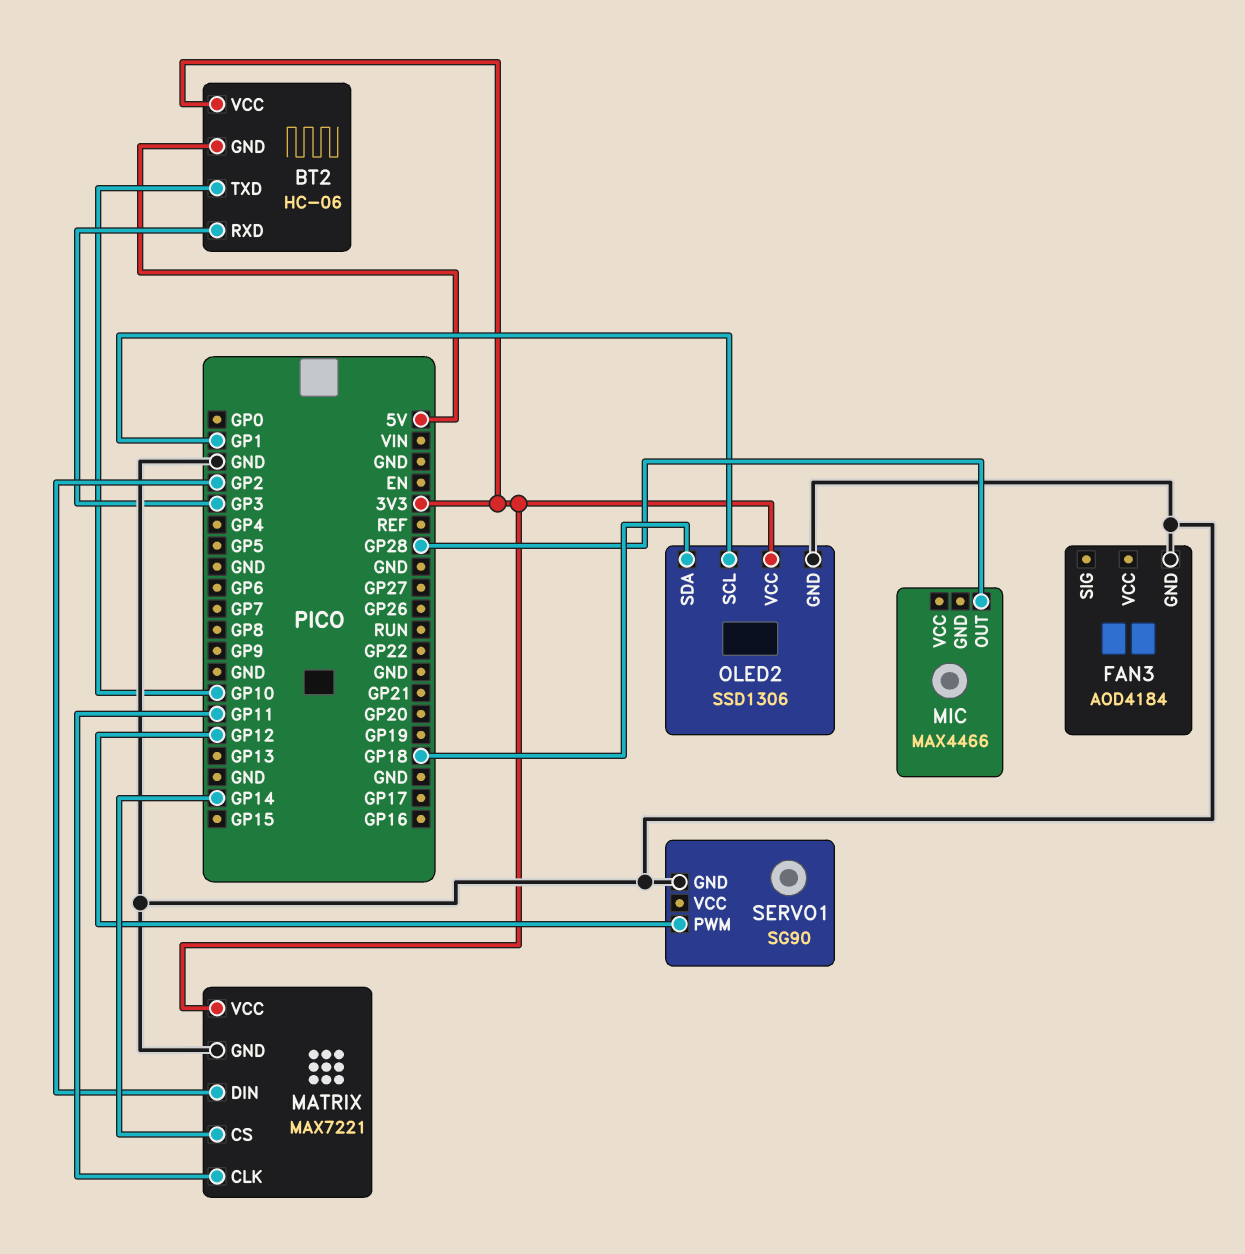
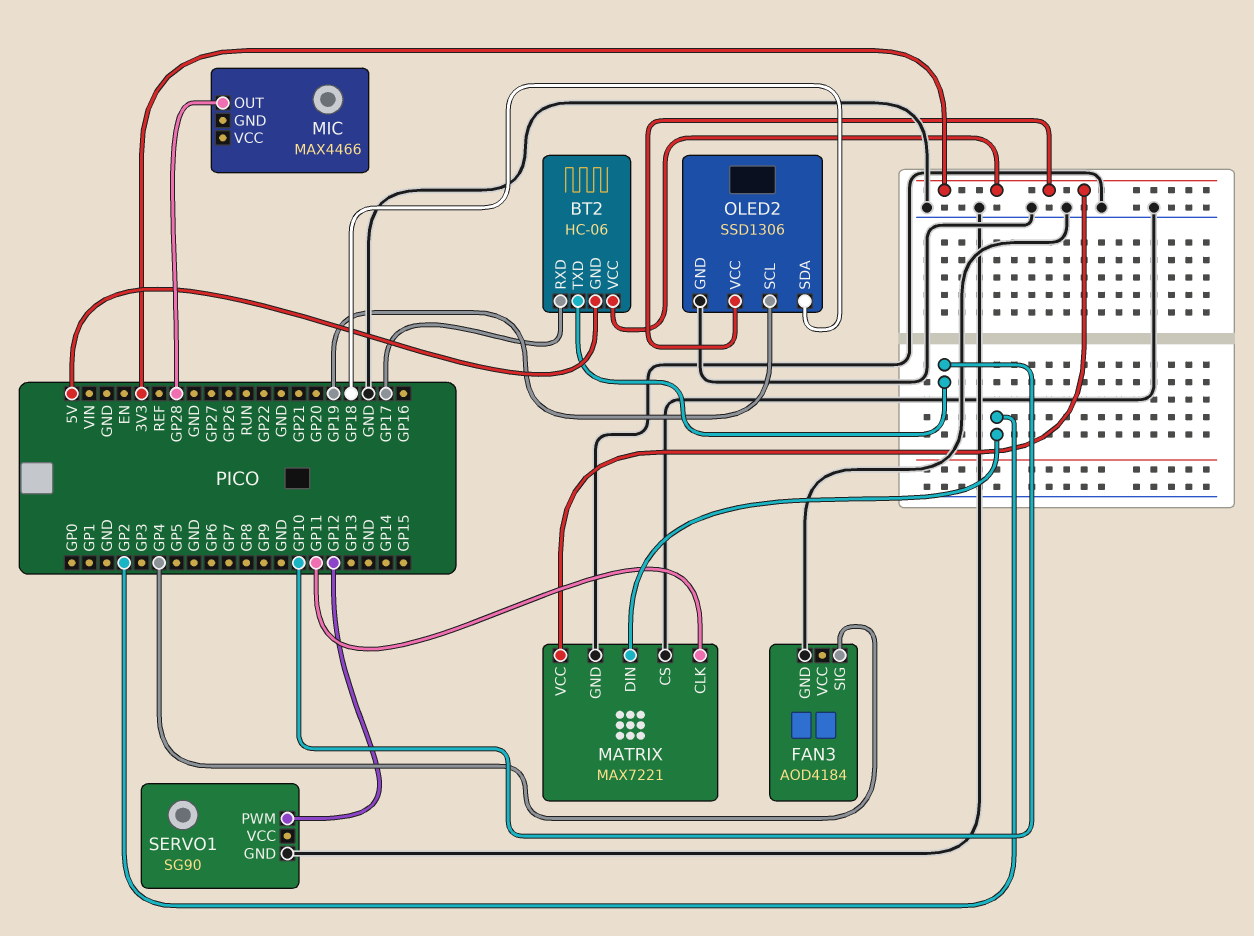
BT2 pin RXD: GP3 -> GP17
FAN3 pin SIG: none -> GP4
MATRIX pin CS: GP14 -> GND
OLED2 pin SCL: GP1 -> GP19

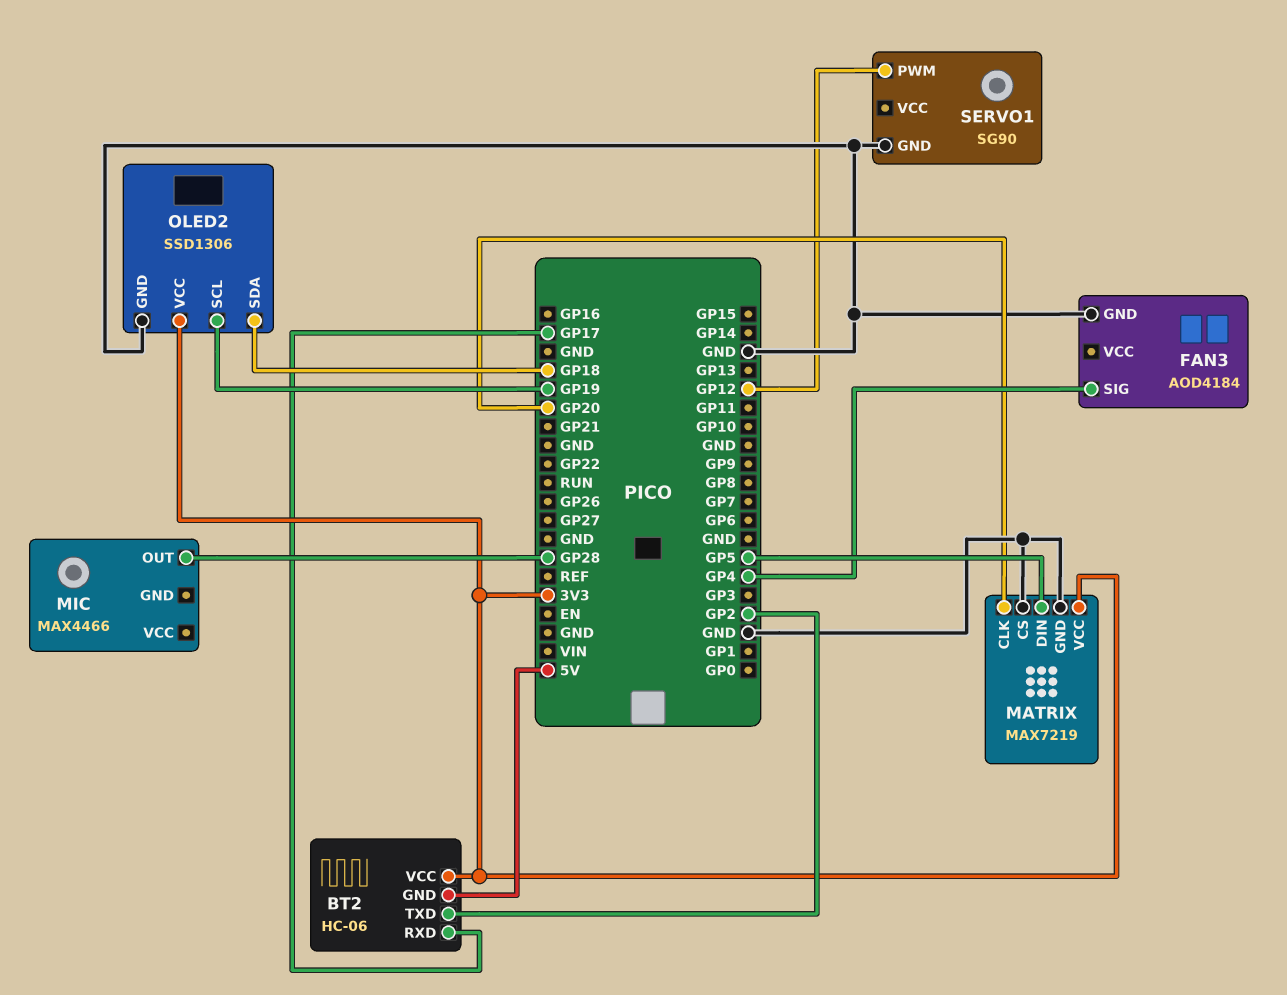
BT2 pin TXD: GP10 -> GP2
MATRIX: MAX7221 -> MAX7219
MATRIX pin CLK: GP11 -> GP20
MATRIX pin DIN: GP2 -> GP5

